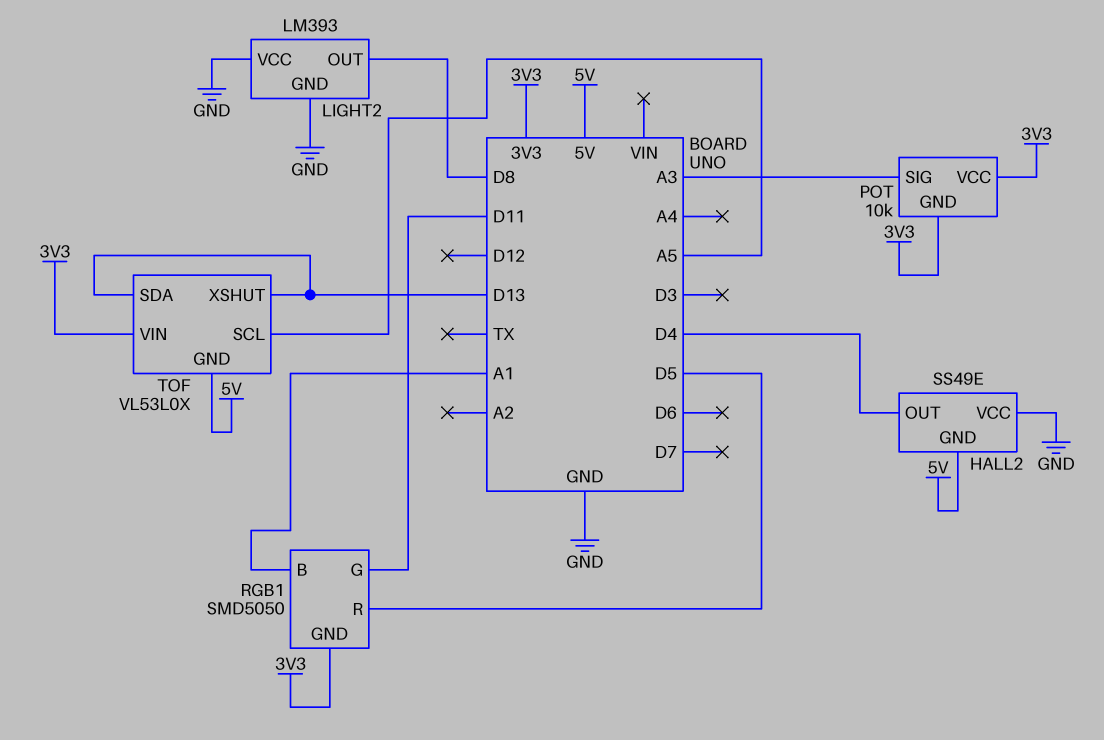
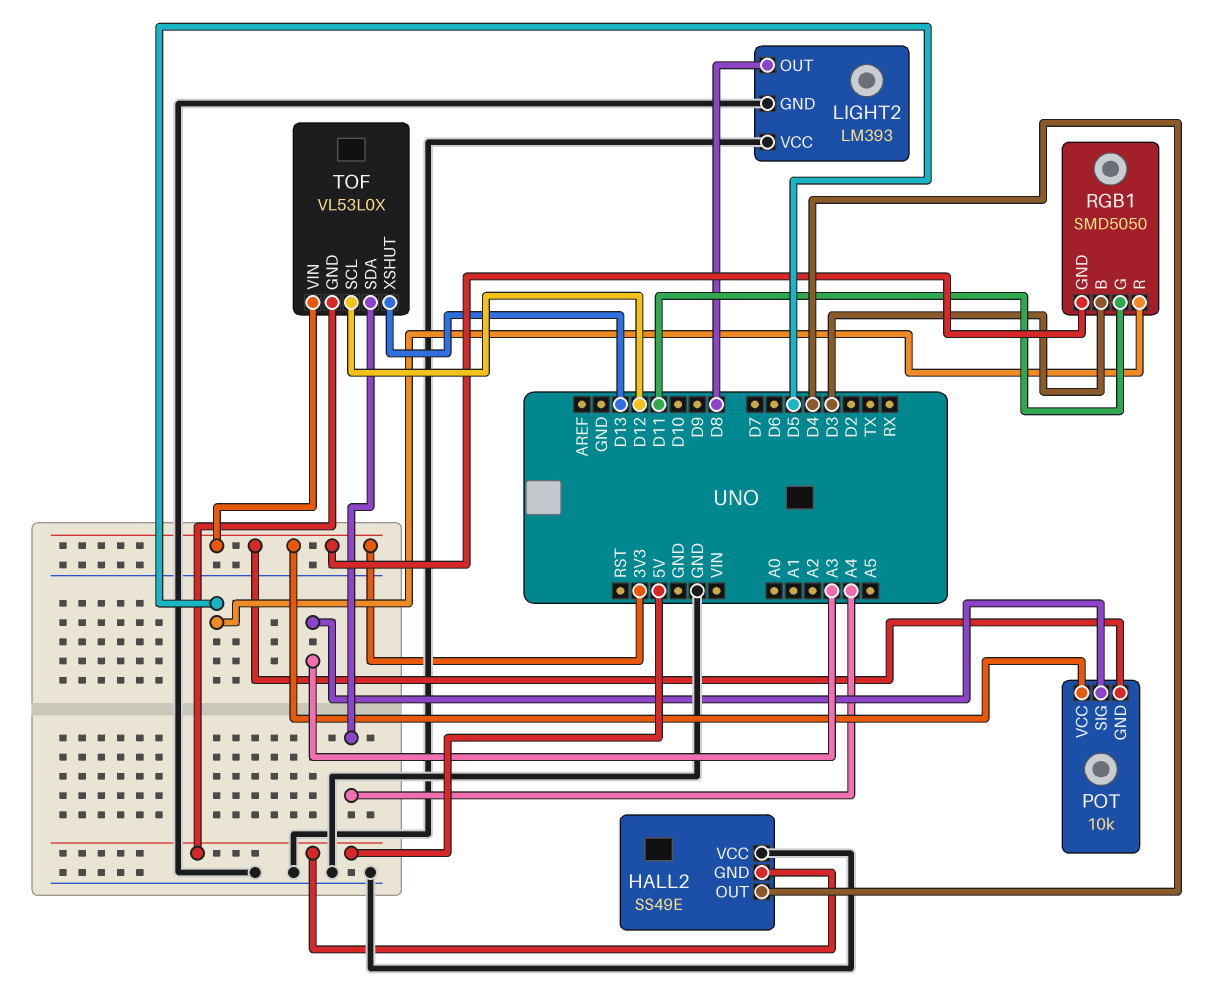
RGB1 pin B: A1 -> D3
TOF pin SCL: A5 -> D12
TOF pin SDA: D13 -> A4

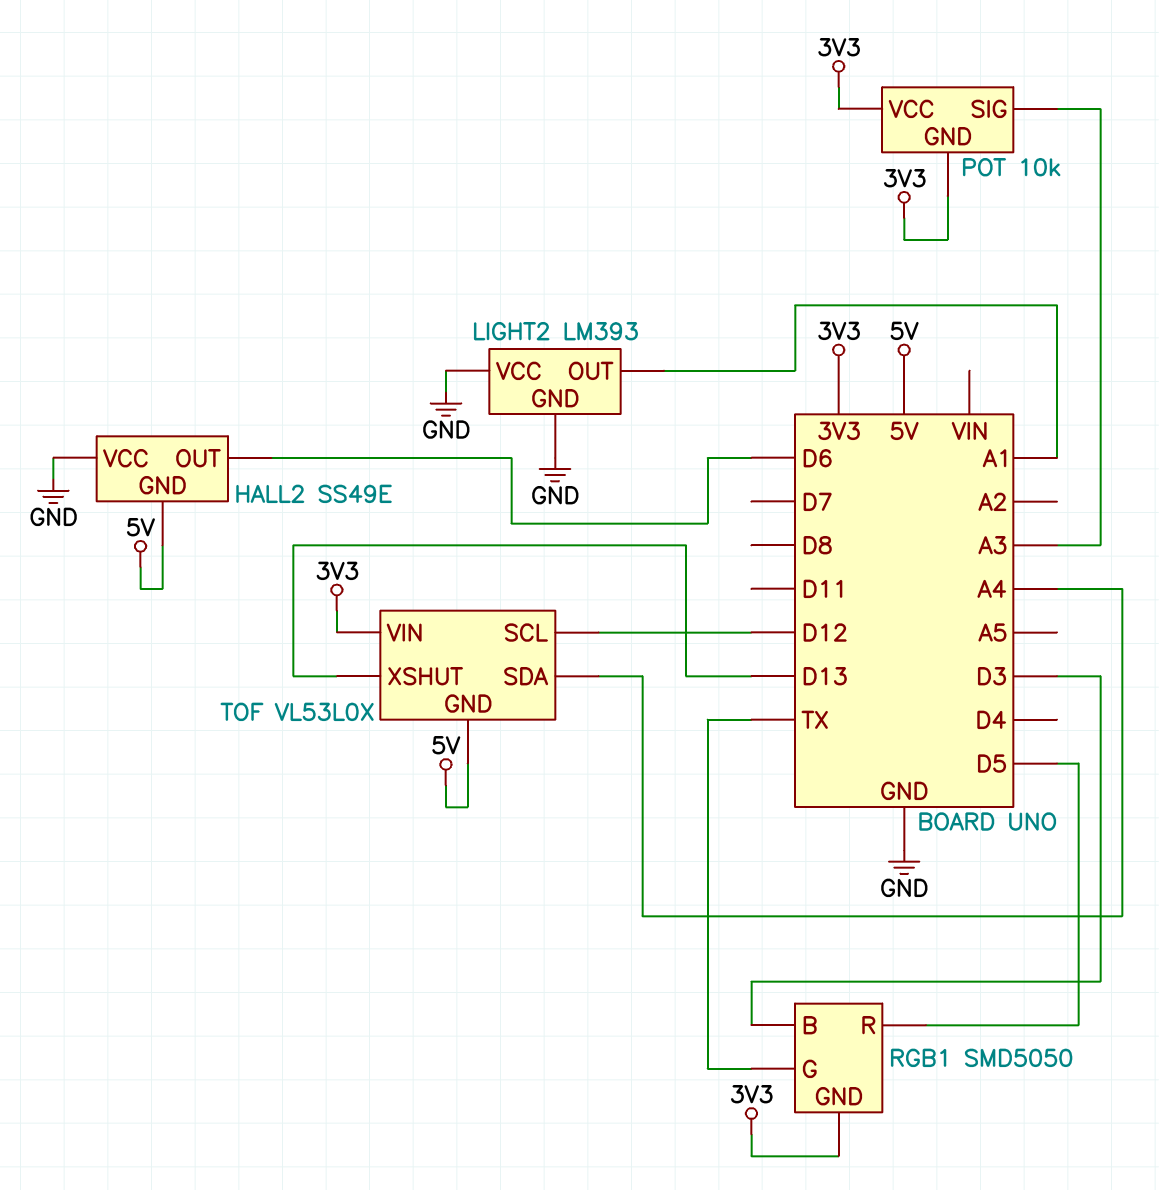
HALL2 pin OUT: D4 -> D6
LIGHT2 pin OUT: D8 -> A1
RGB1 pin G: D11 -> TX

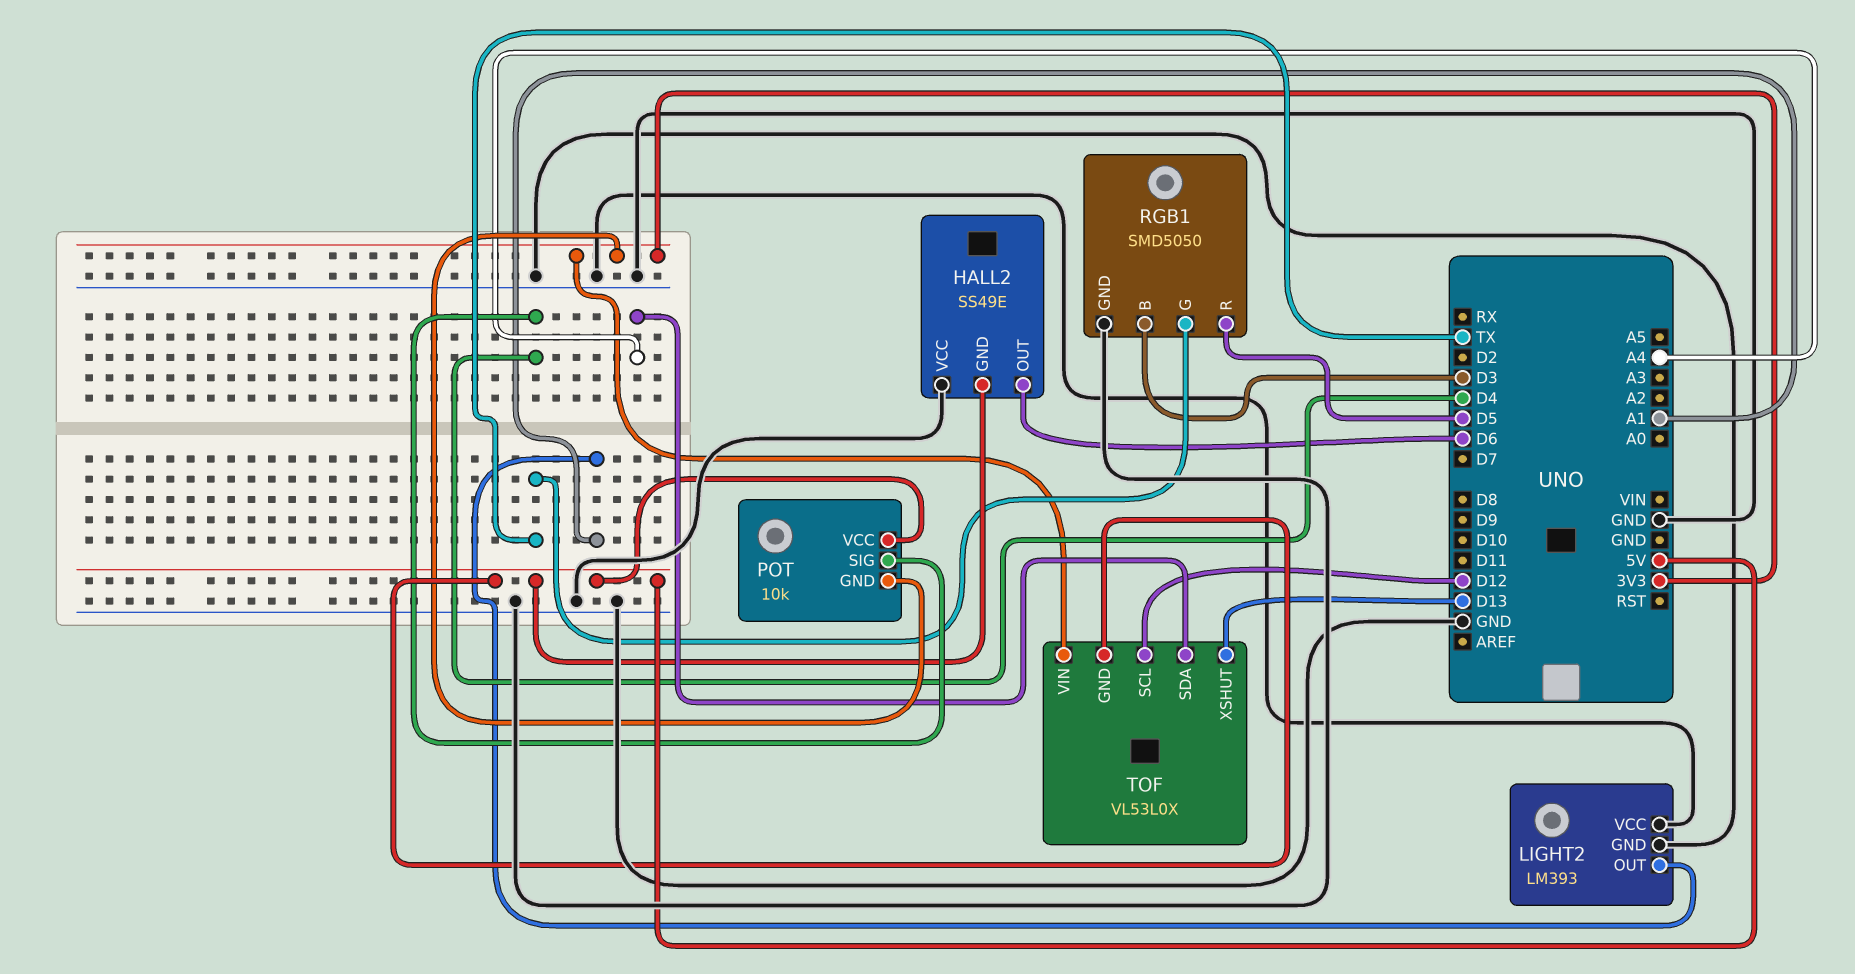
POT pin SIG: A3 -> D4
POT pin VCC: 3V3 -> 5V
RGB1 pin GND: 3V3 -> GND

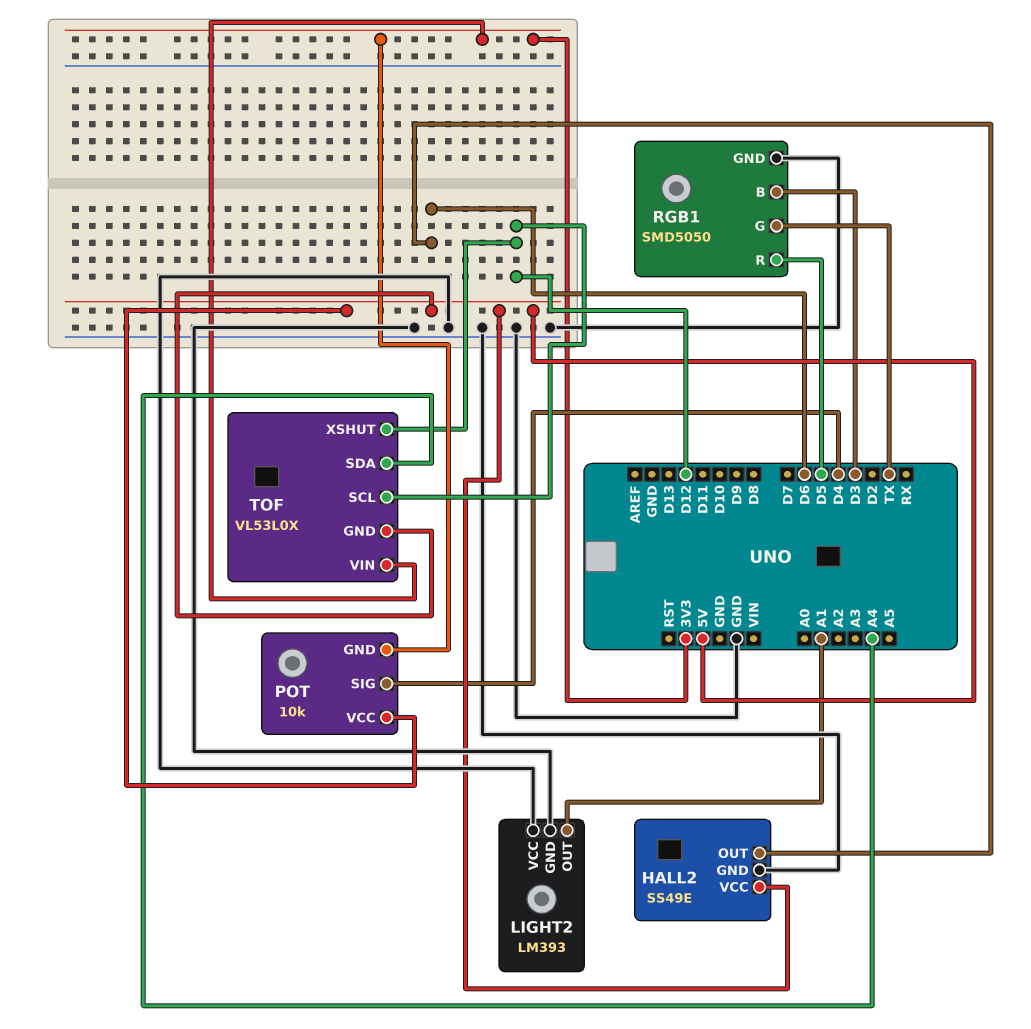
HALL2 pin GND: 5V -> GND
HALL2 pin VCC: GND -> 5V
TOF pin XSHUT: D13 -> D12

